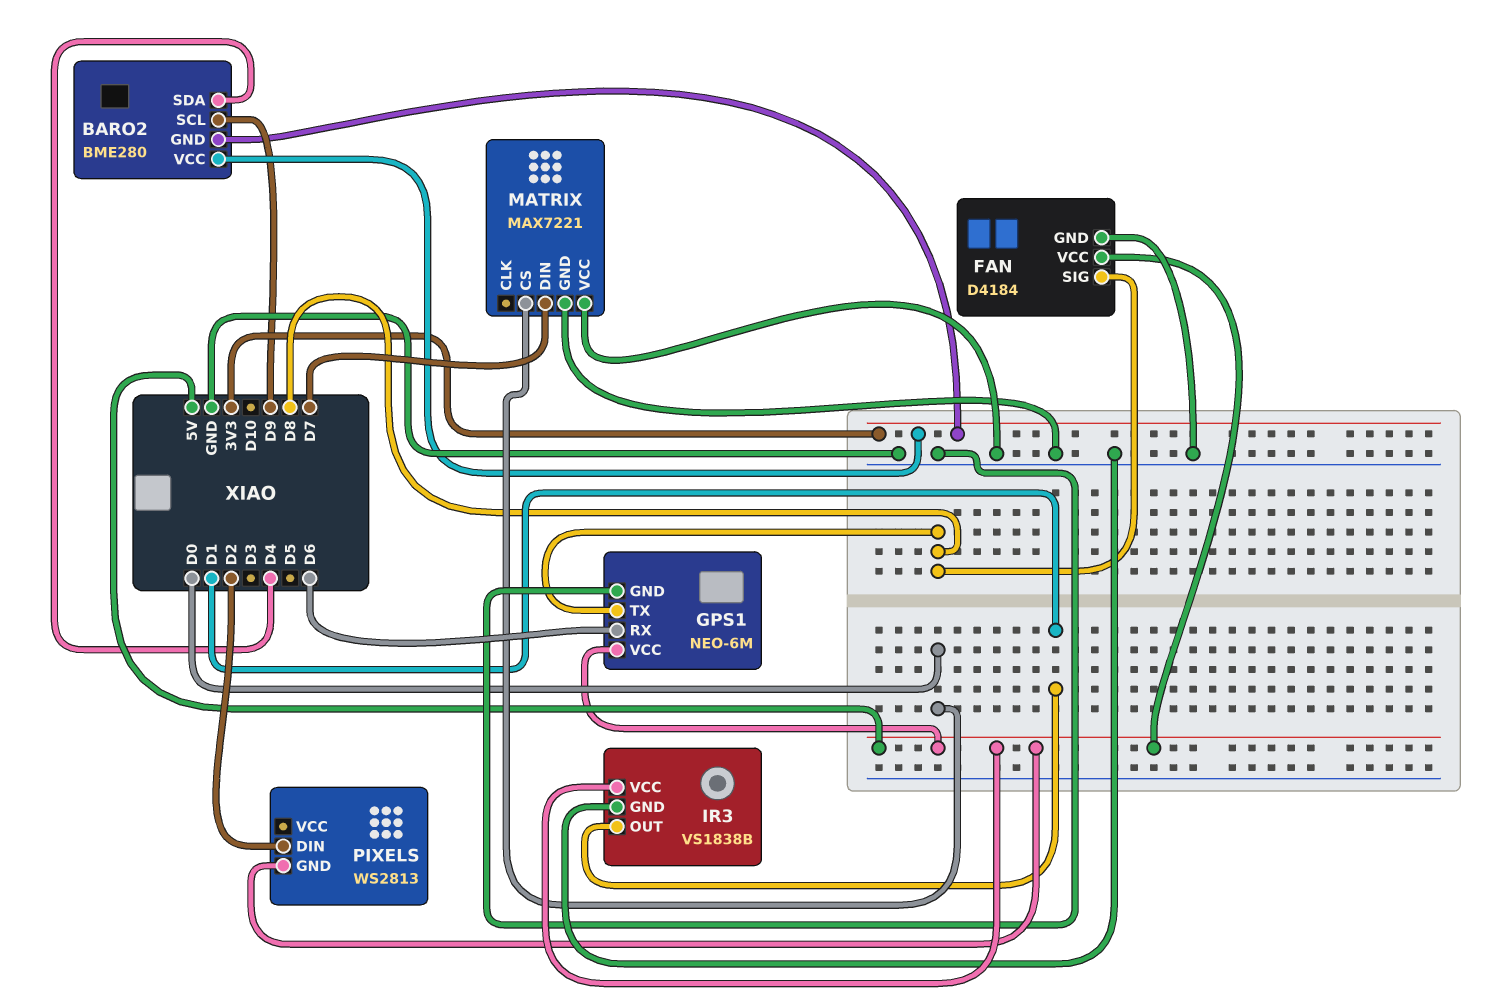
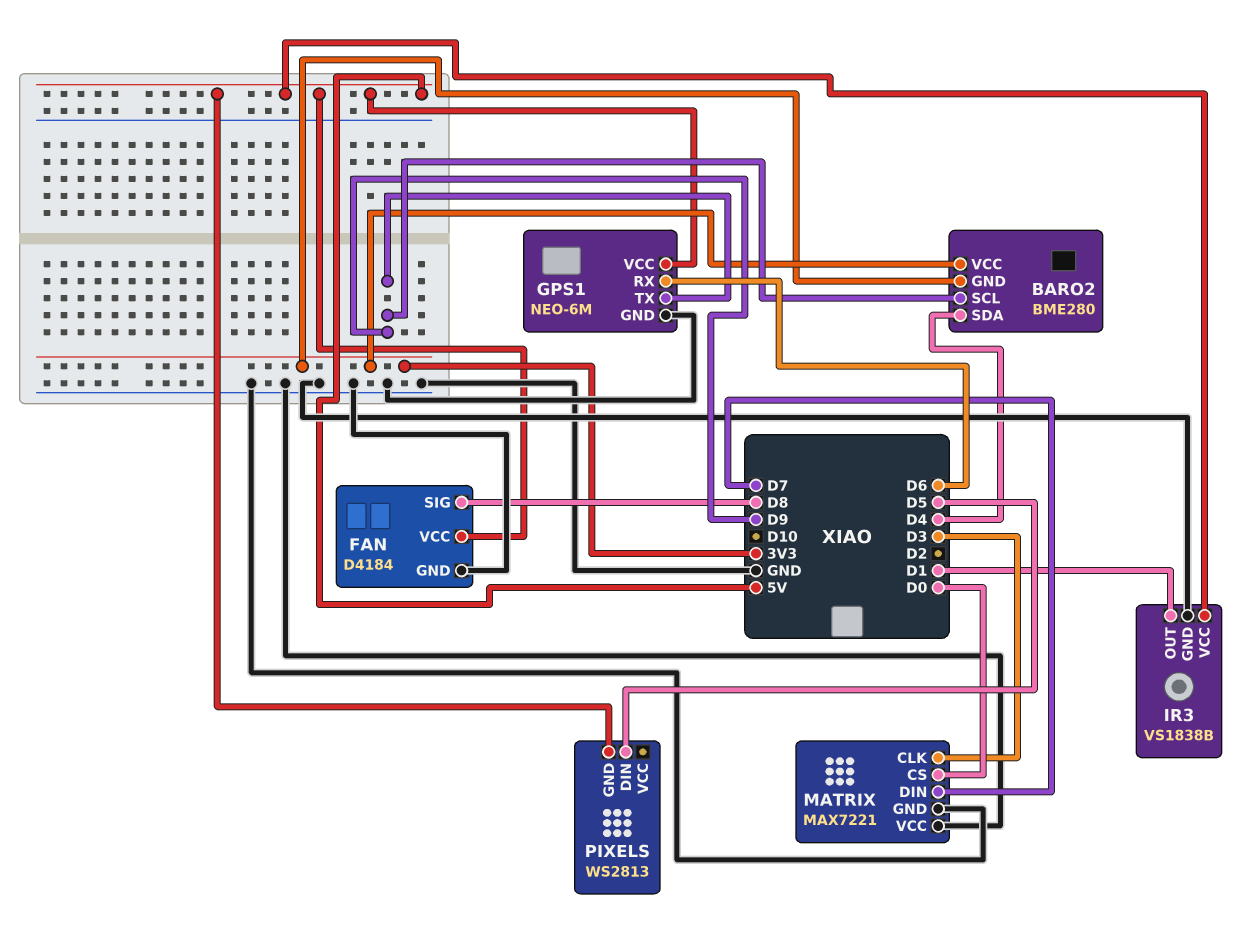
GPS1 pin TX: D8 -> D9
MATRIX pin CLK: none -> D3
PIXELS pin DIN: D2 -> D5

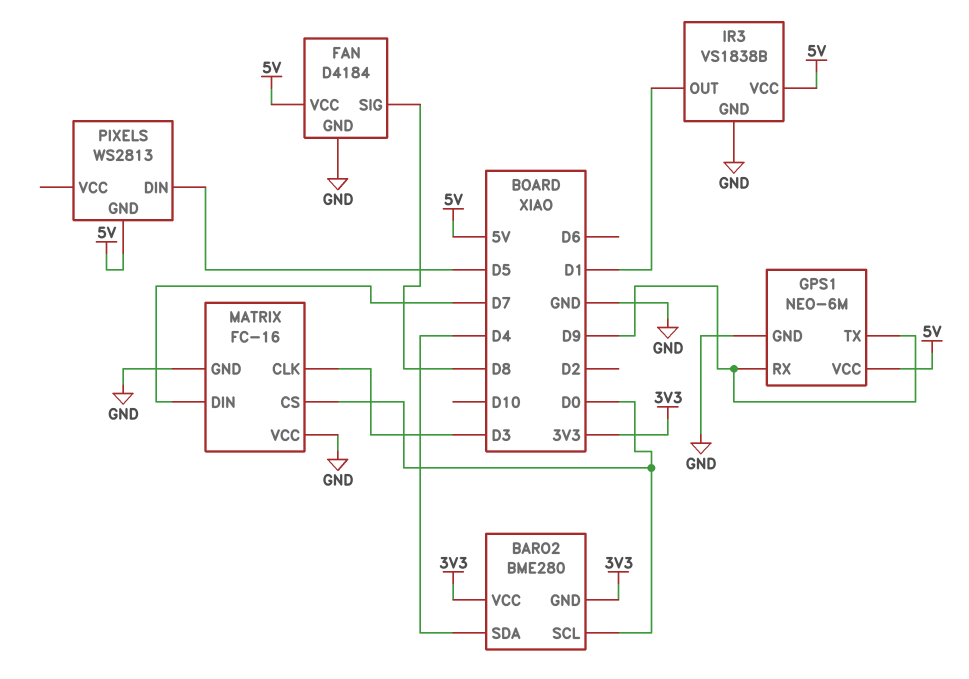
BARO2 pin SCL: D9 -> D0
GPS1 pin RX: D6 -> D9
MATRIX: MAX7221 -> FC-16

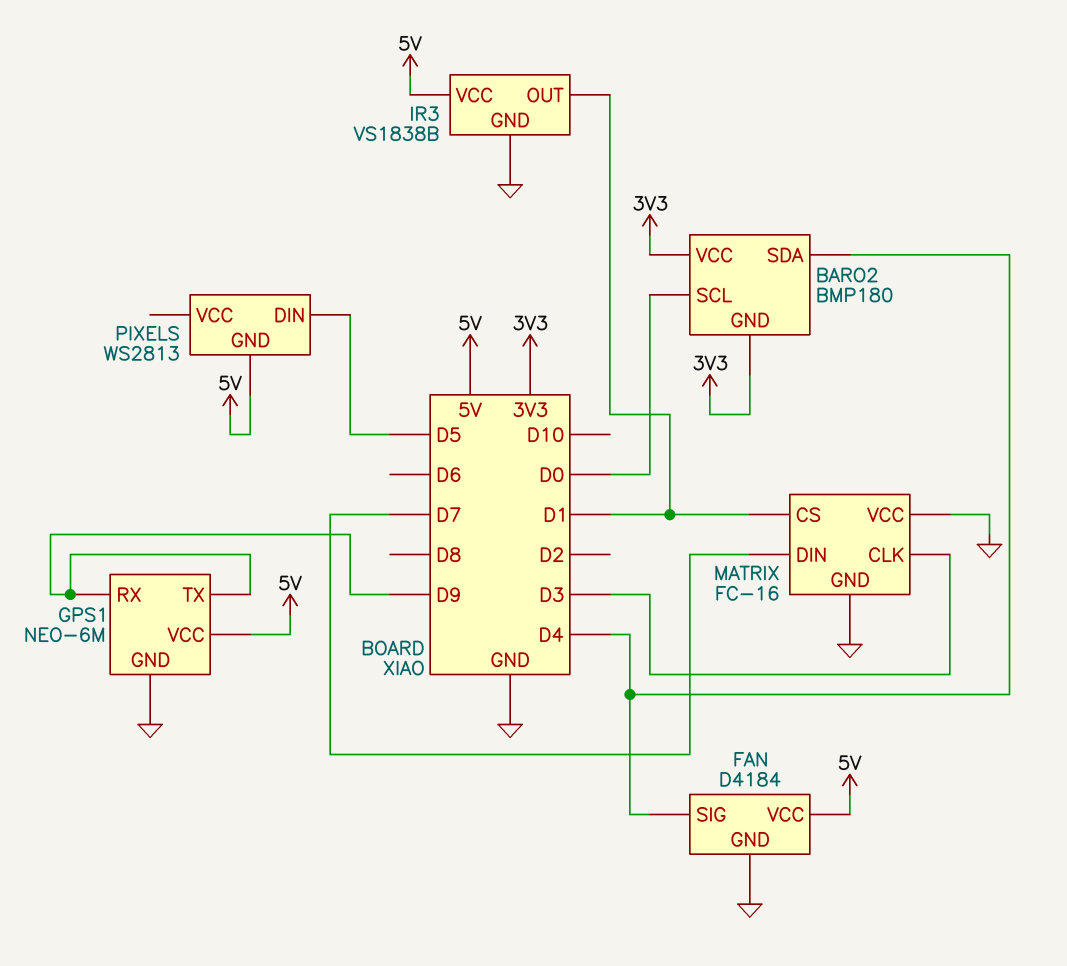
BARO2: BME280 -> BMP180
FAN pin SIG: D8 -> D4
MATRIX pin CS: D0 -> D1

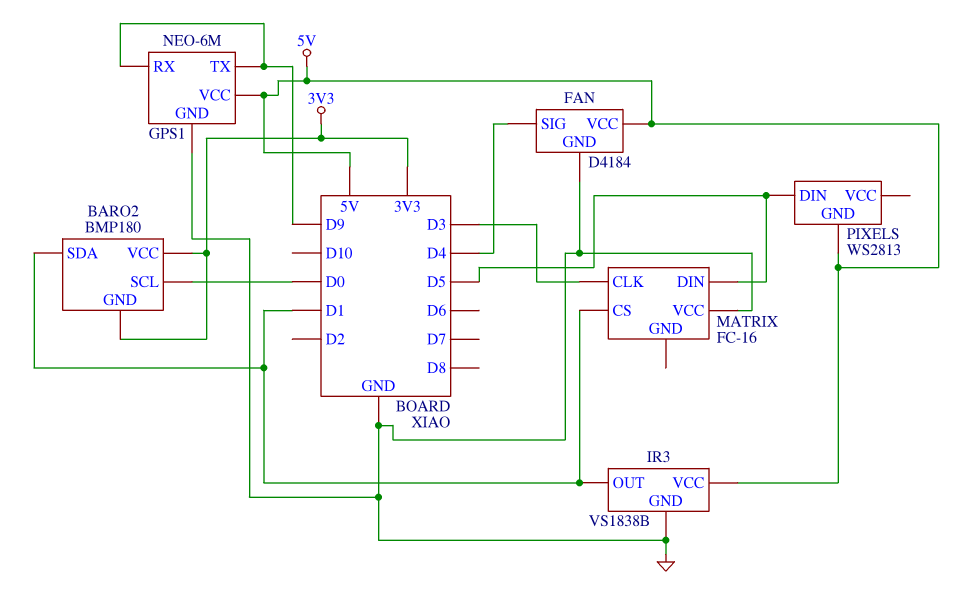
BARO2 pin SDA: D4 -> D1
MATRIX pin DIN: D7 -> D5
MATRIX pin GND: GND -> none

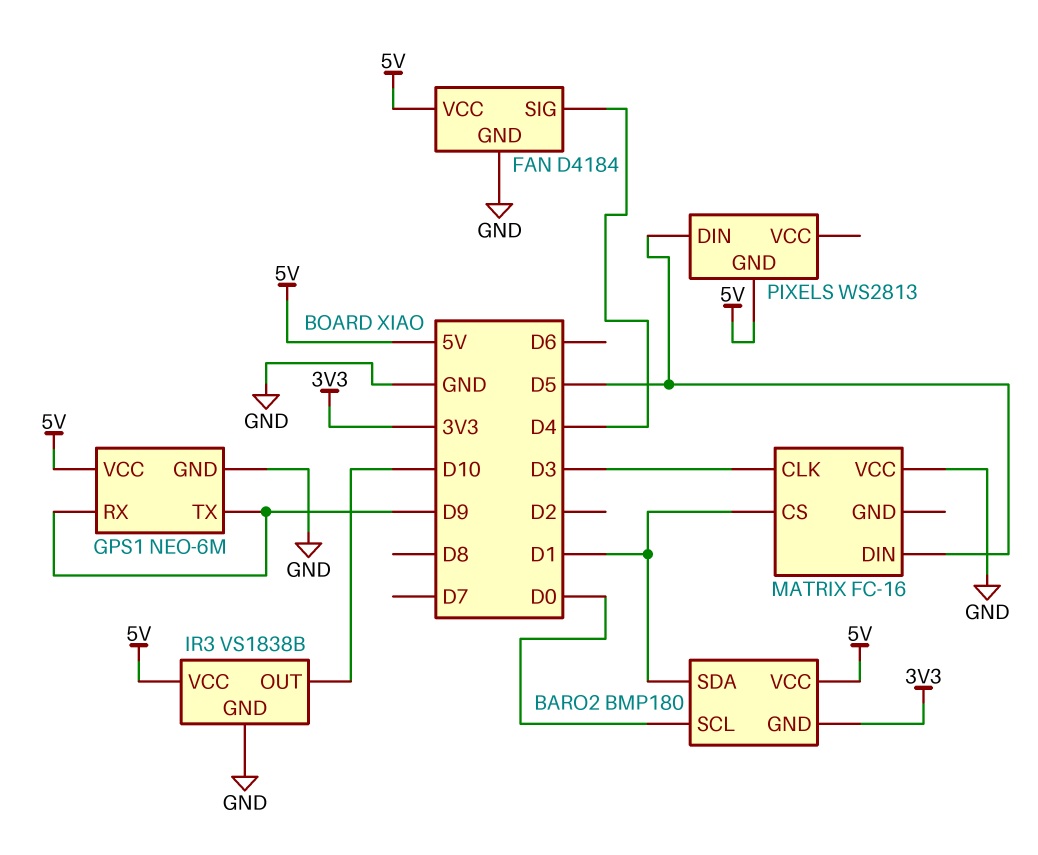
BARO2 pin VCC: 3V3 -> 5V
IR3 pin OUT: D1 -> D10

